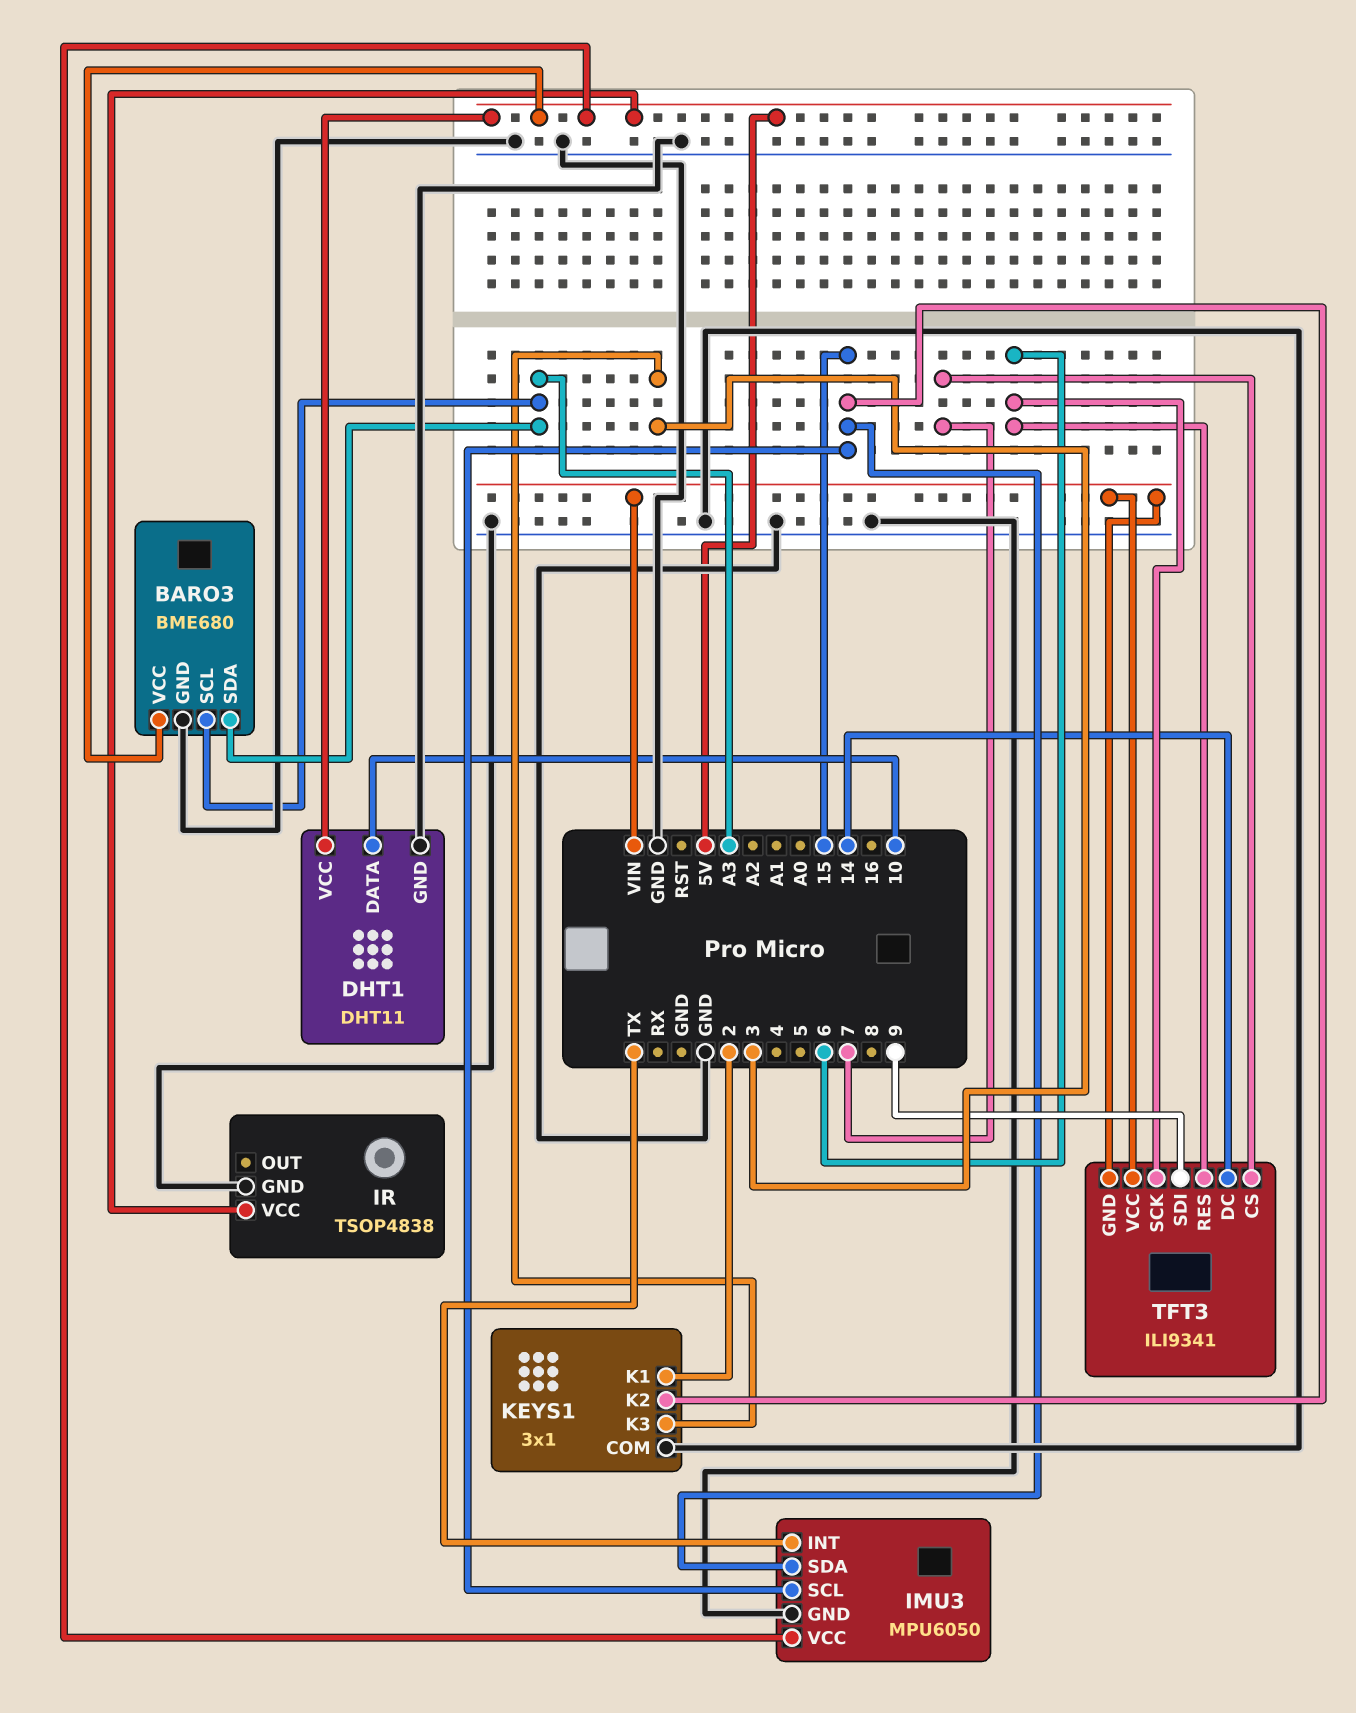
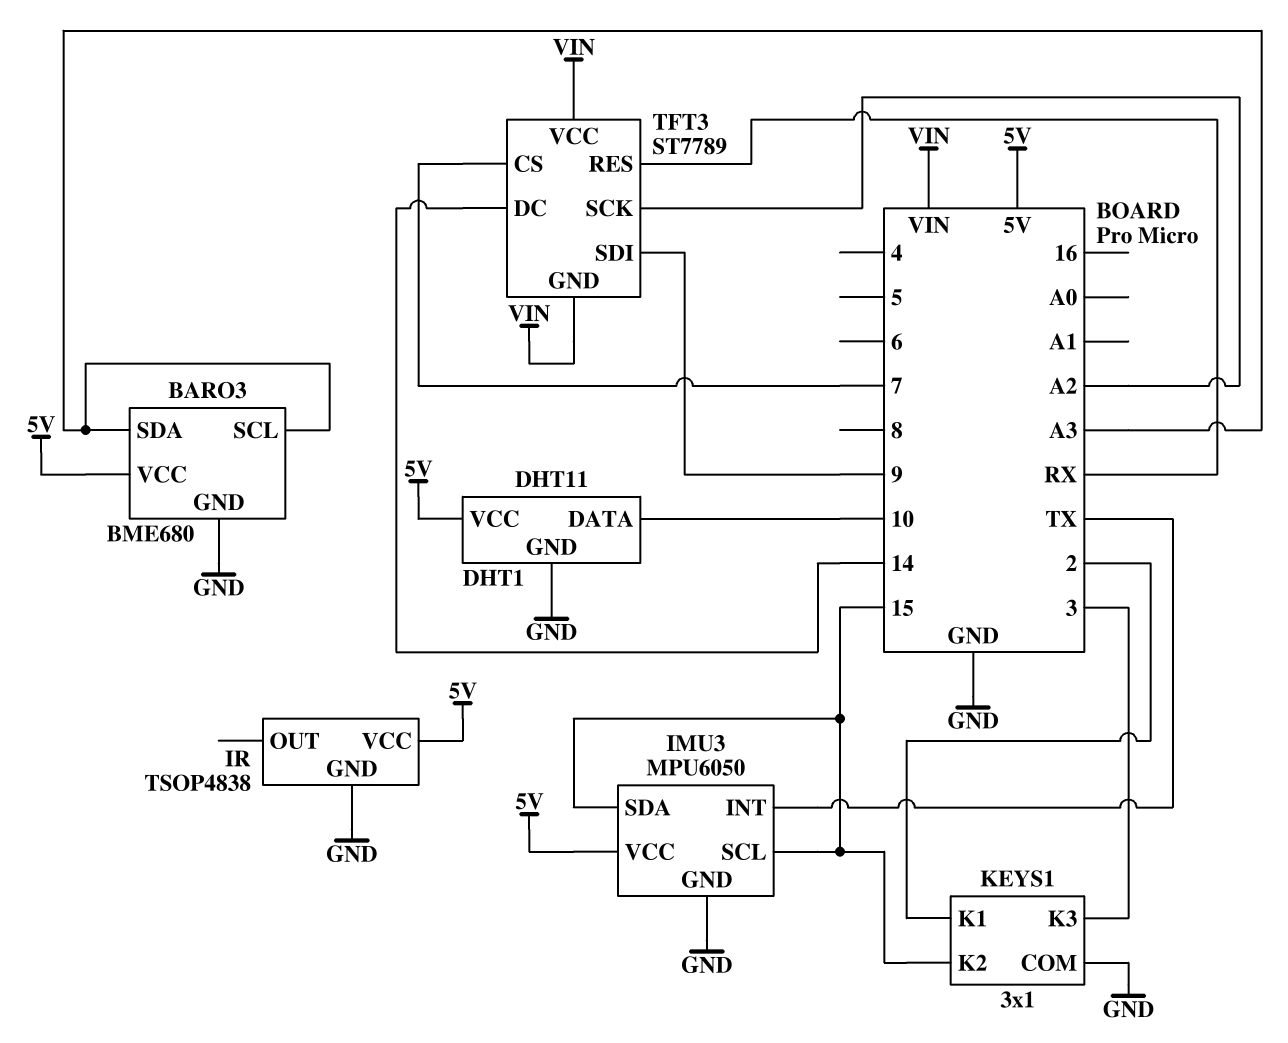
TFT3: ILI9341 -> ST7789
TFT3 pin RES: 6 -> RX
TFT3 pin SCK: 6 -> A2

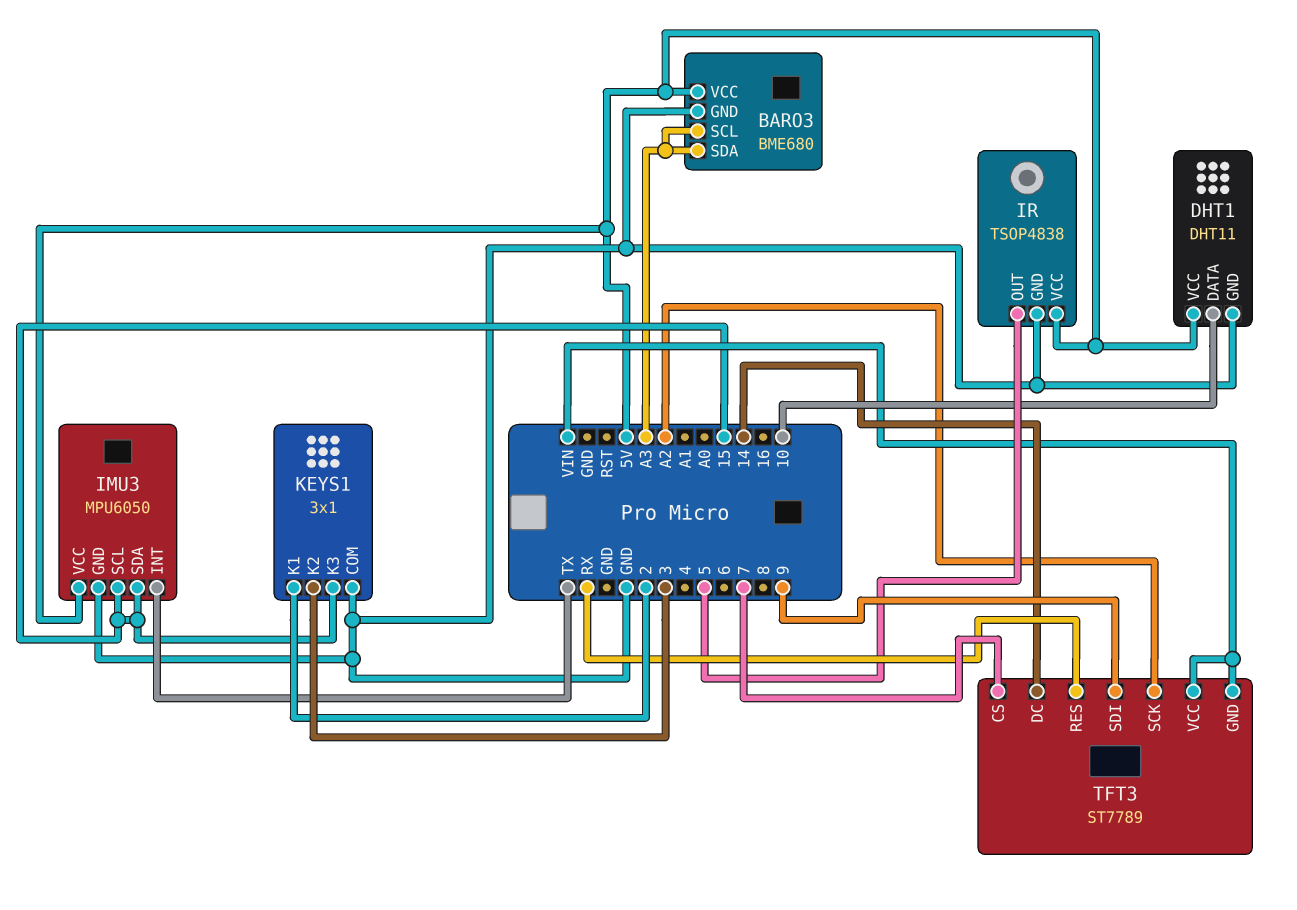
IR pin OUT: none -> 5
KEYS1 pin K2: 15 -> 3
KEYS1 pin K3: 3 -> 15

